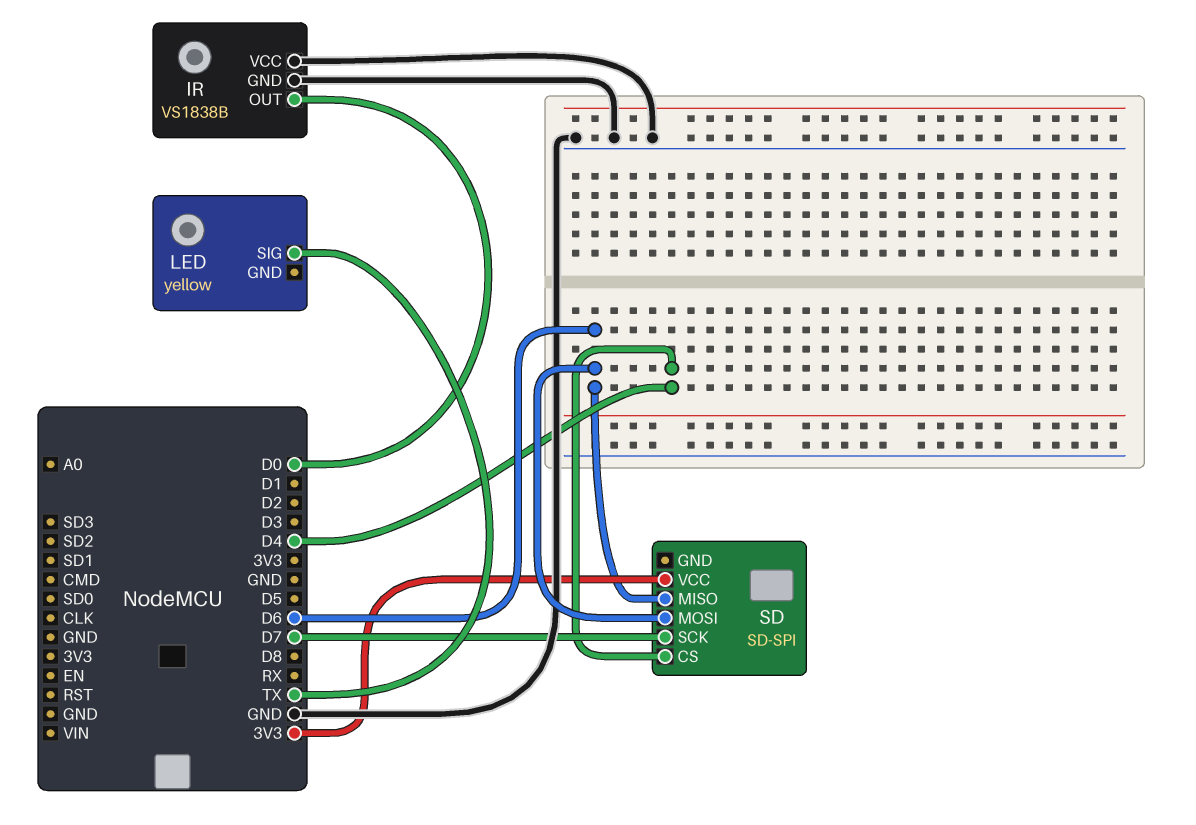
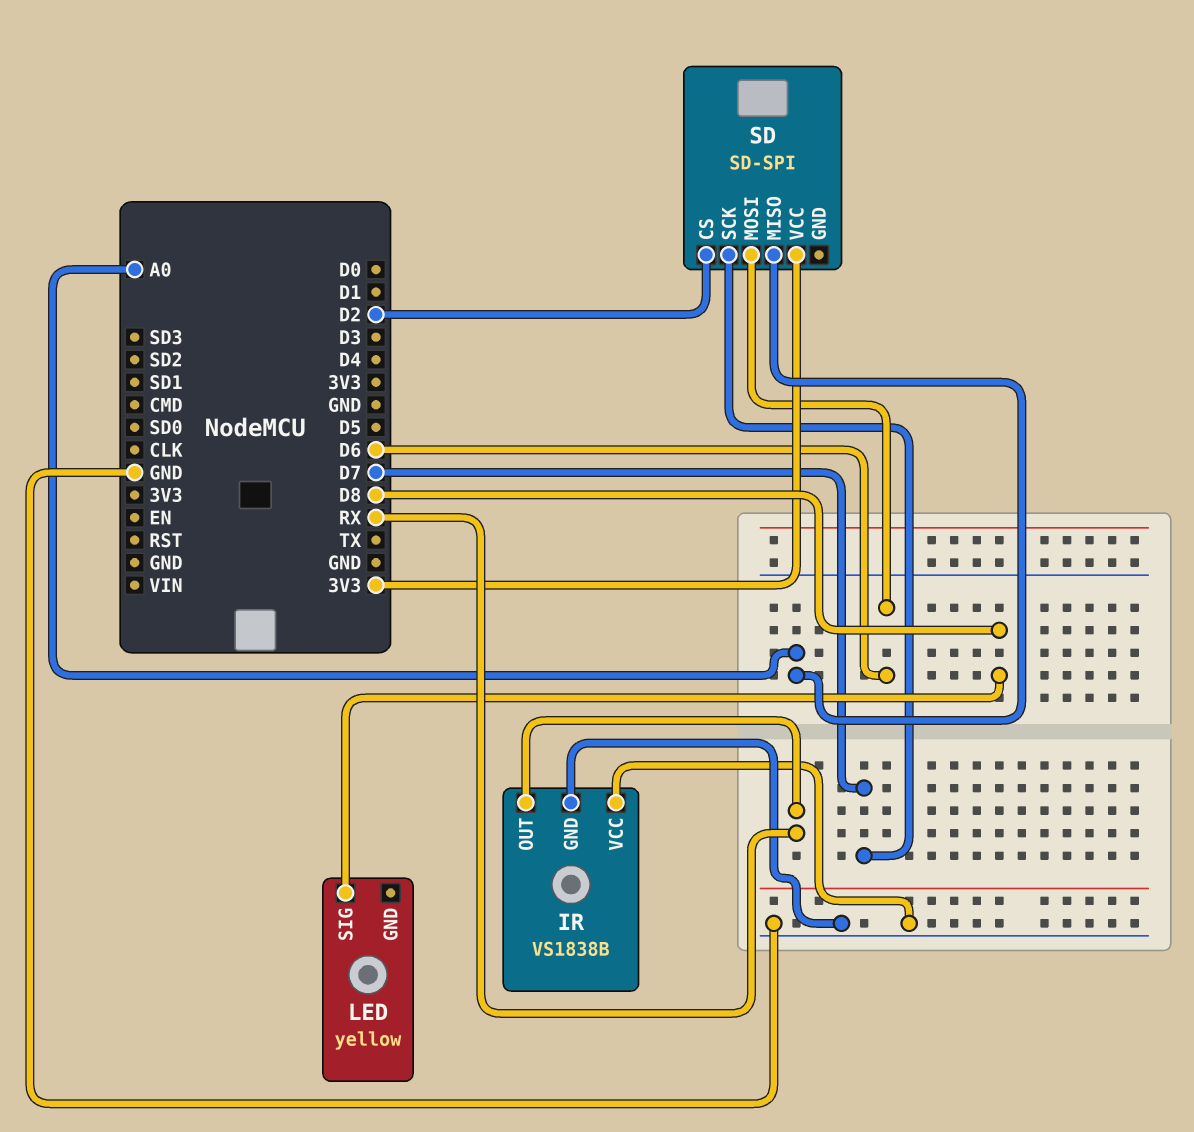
IR pin OUT: D0 -> RX
LED pin SIG: TX -> D8
SD pin CS: D4 -> D2
SD pin MISO: D6 -> A0

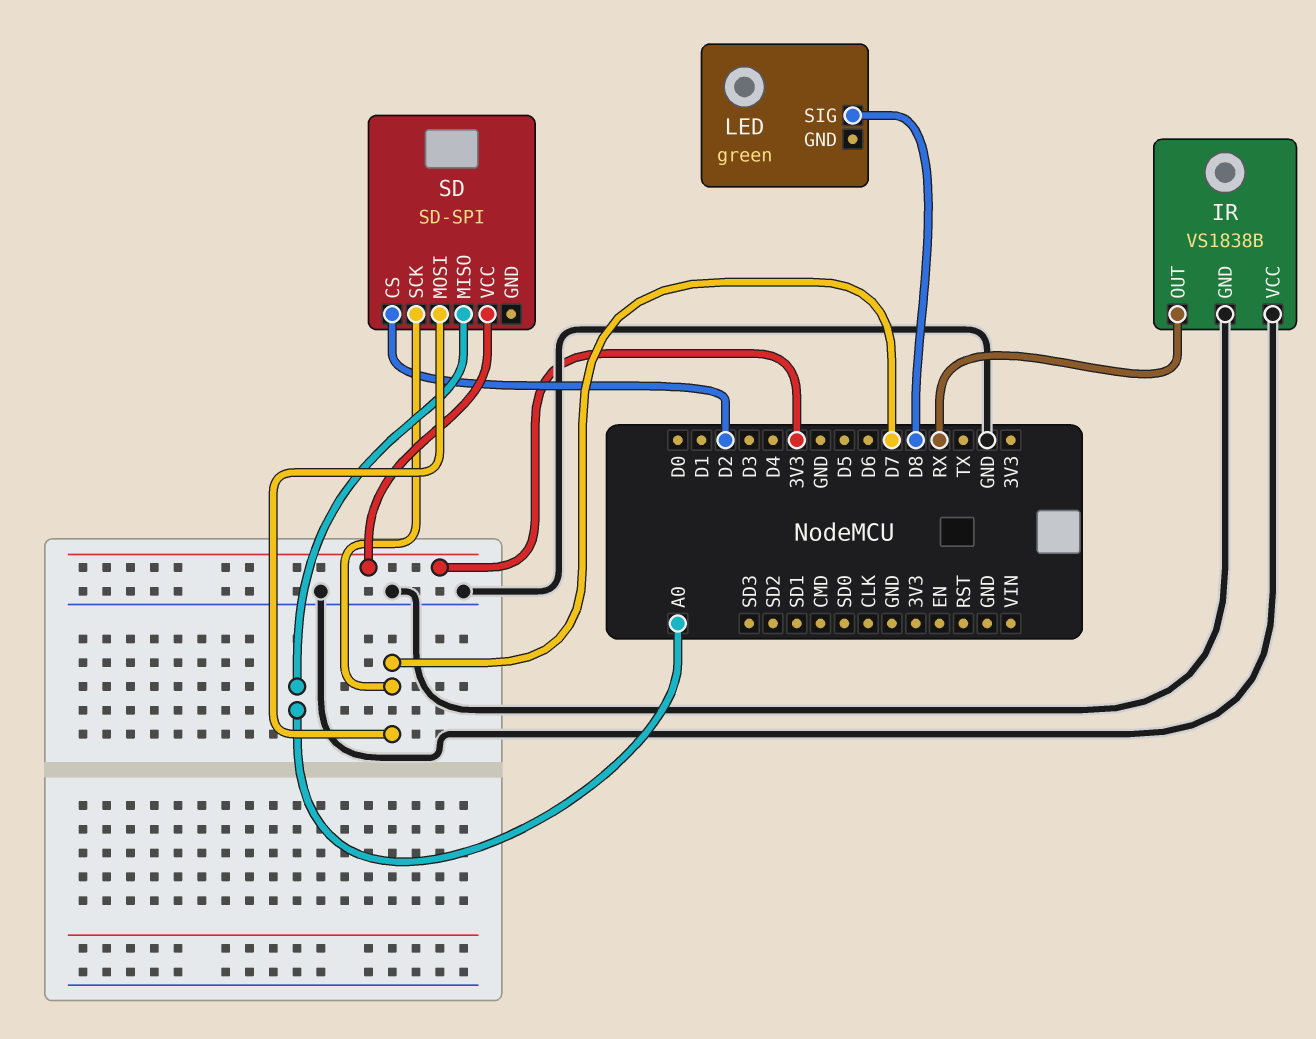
LED: yellow -> green
SD pin MOSI: D6 -> D7

